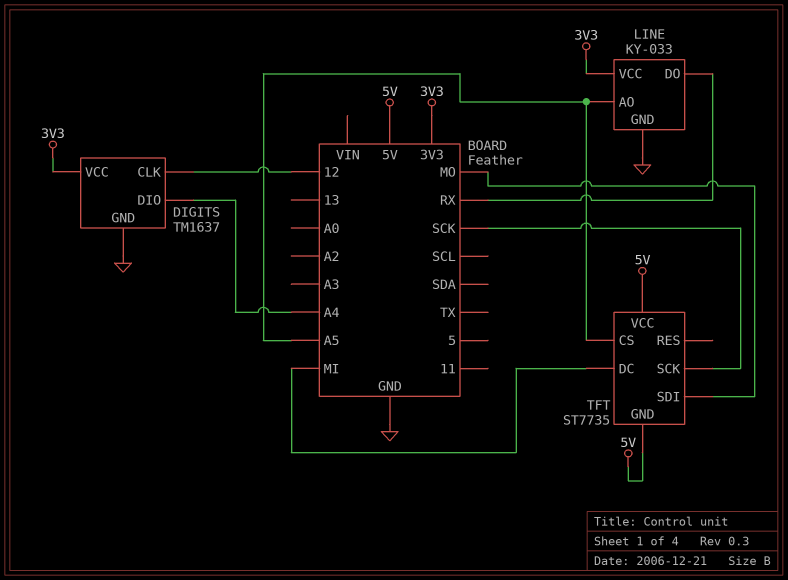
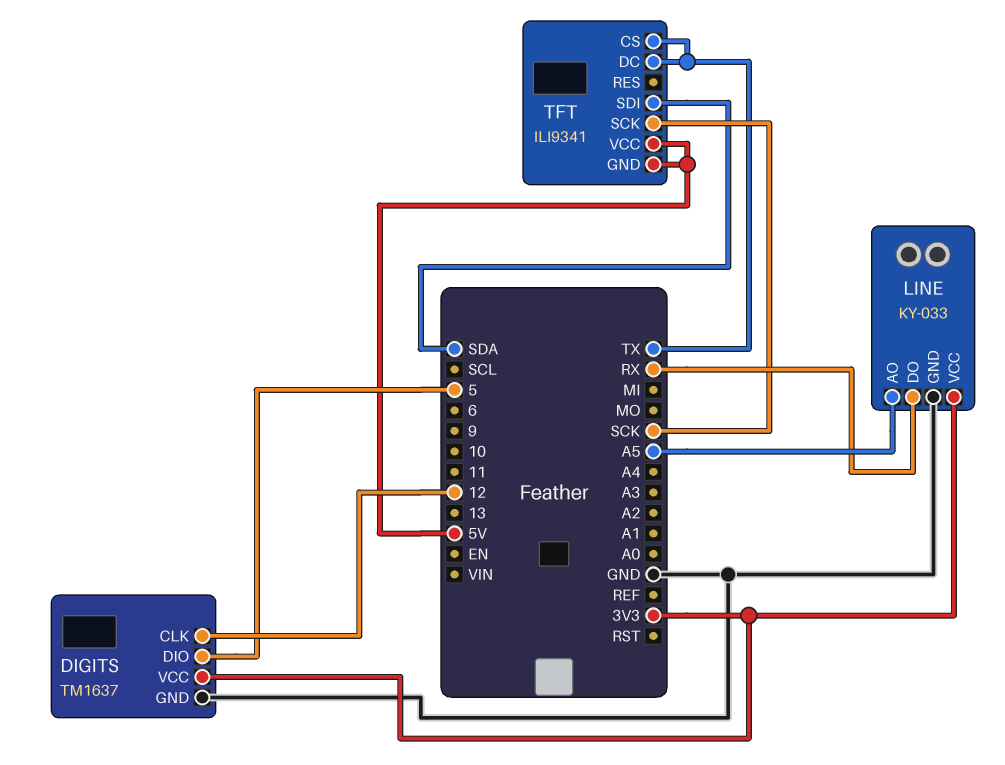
DIGITS pin DIO: A4 -> 5
TFT: ST7735 -> ILI9341
TFT pin CS: A5 -> TX
TFT pin DC: MI -> TX
TFT pin SDI: MO -> SDA

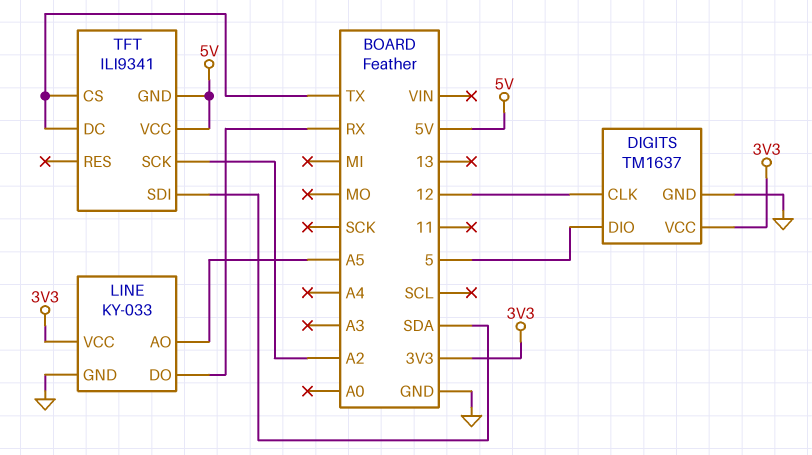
TFT pin SCK: SCK -> A2

